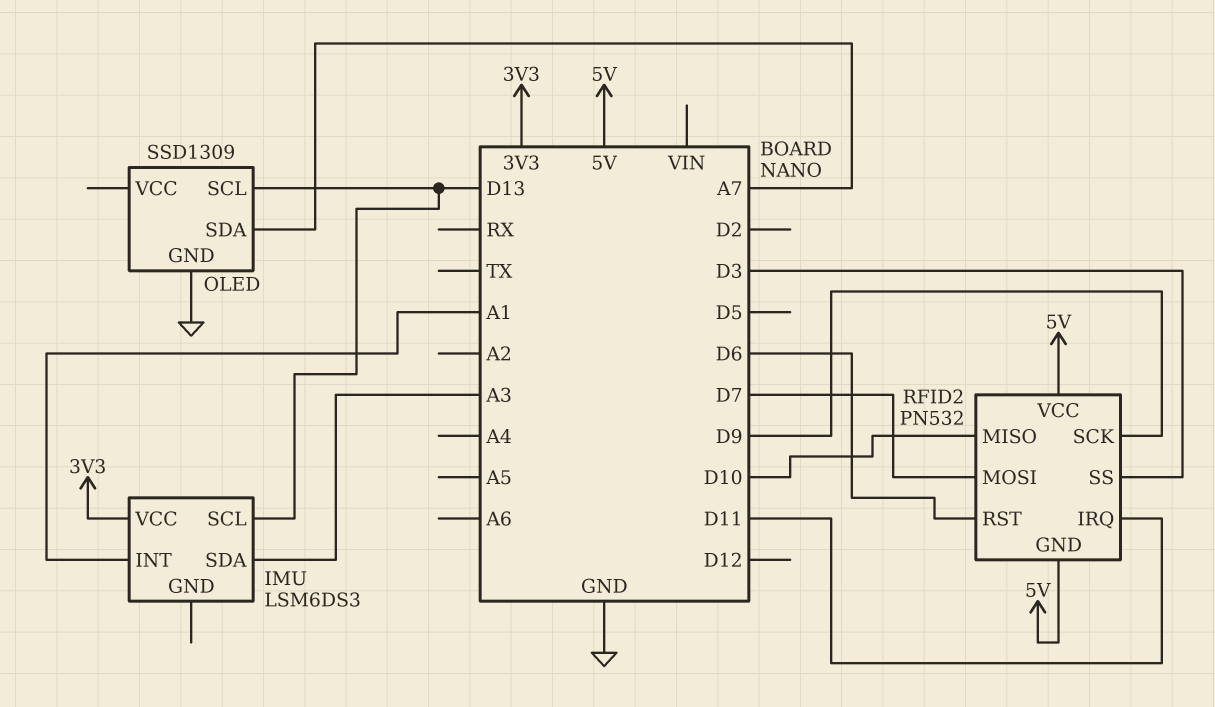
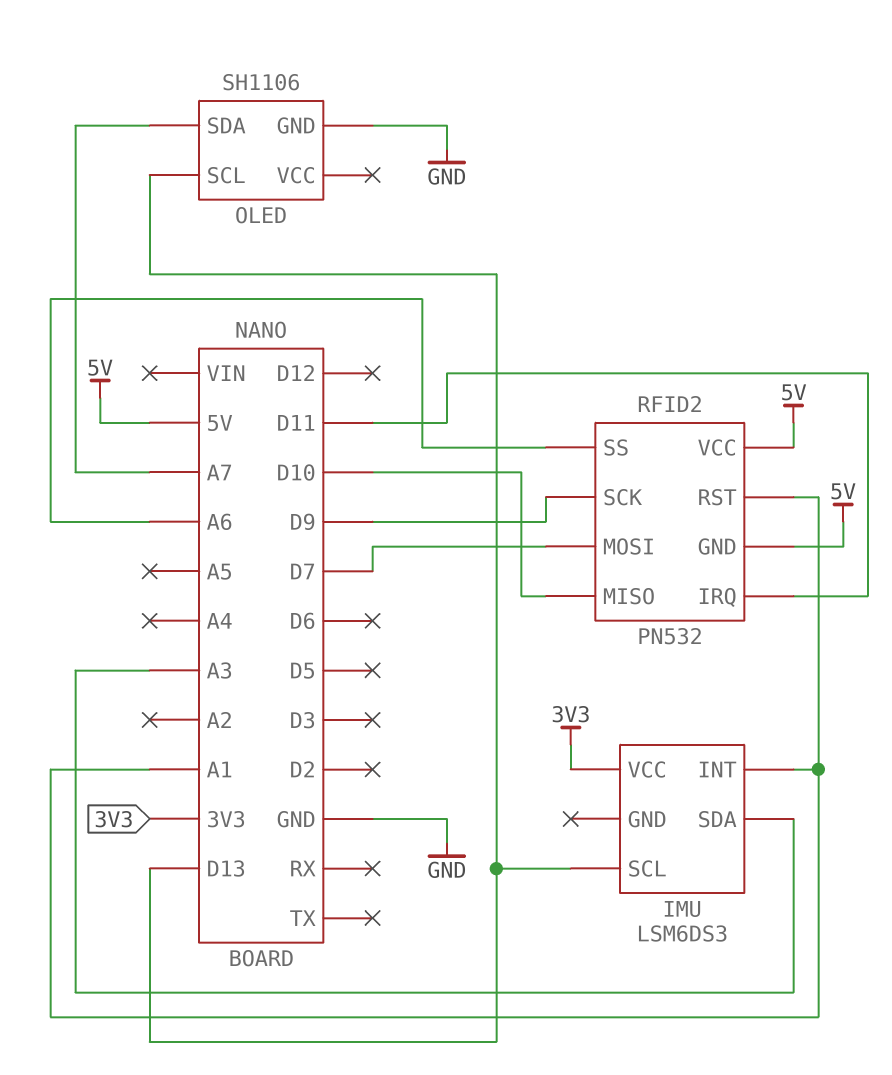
OLED: SSD1309 -> SH1106
RFID2 pin RST: D6 -> A1
RFID2 pin SS: D3 -> A6

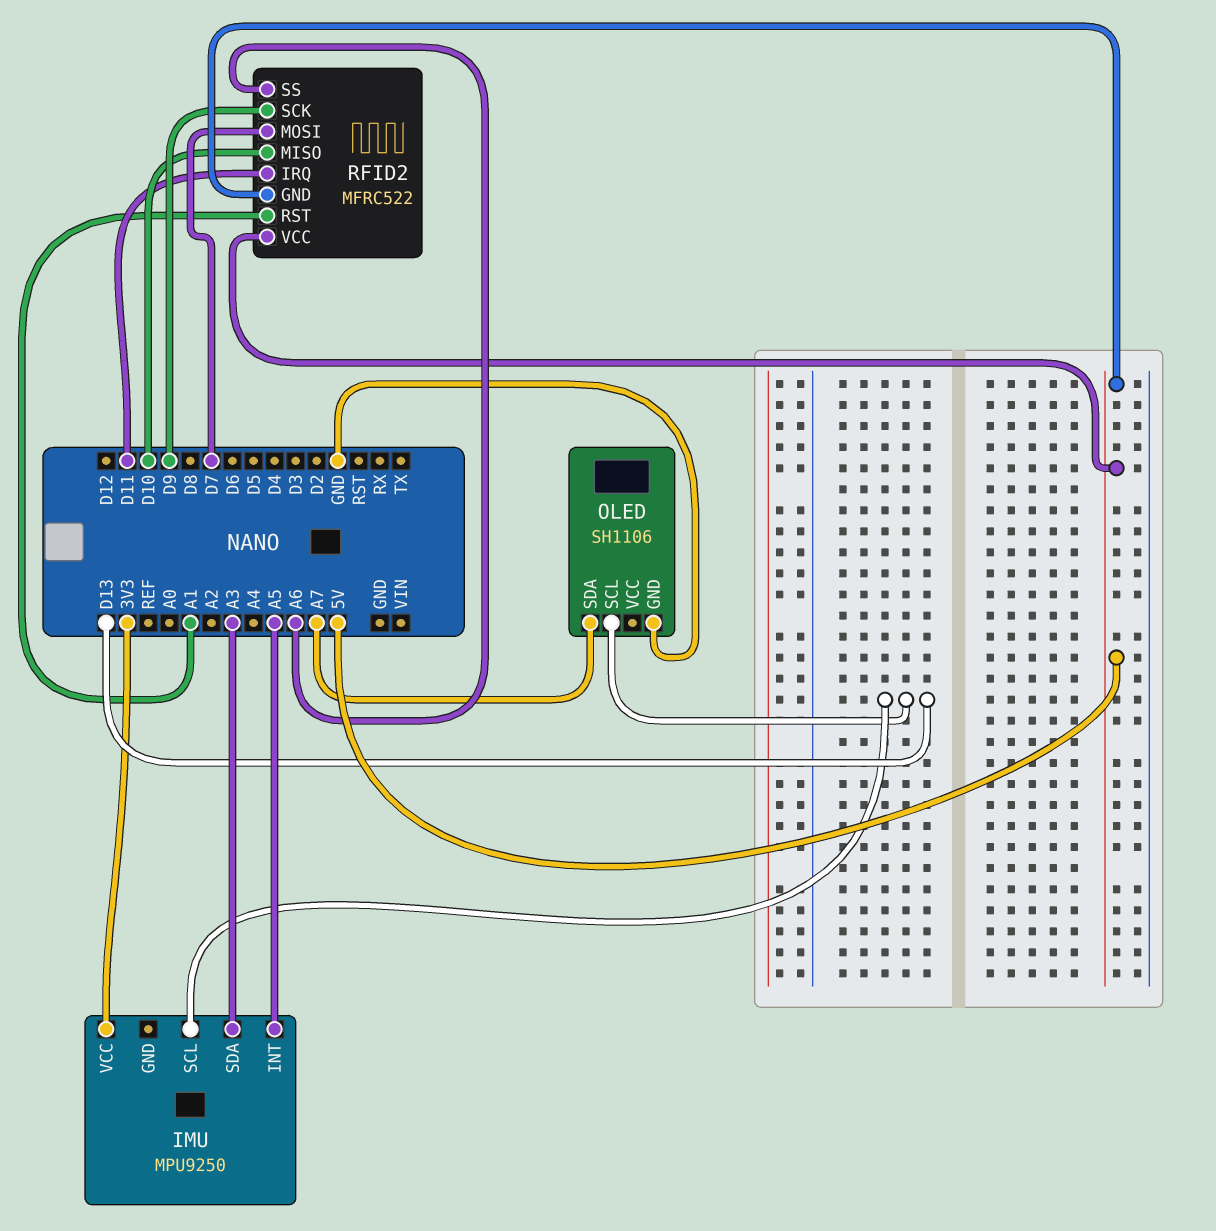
IMU: LSM6DS3 -> MPU9250
IMU pin INT: A1 -> A5
RFID2: PN532 -> MFRC522

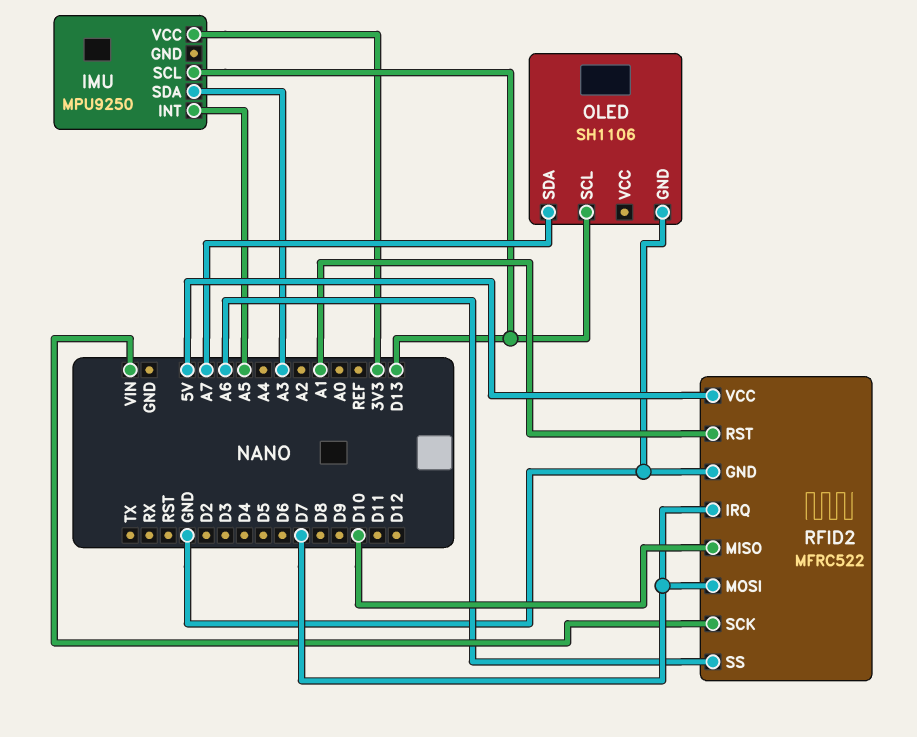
RFID2 pin GND: 5V -> GND
RFID2 pin IRQ: D11 -> D7
RFID2 pin SCK: D9 -> VIN

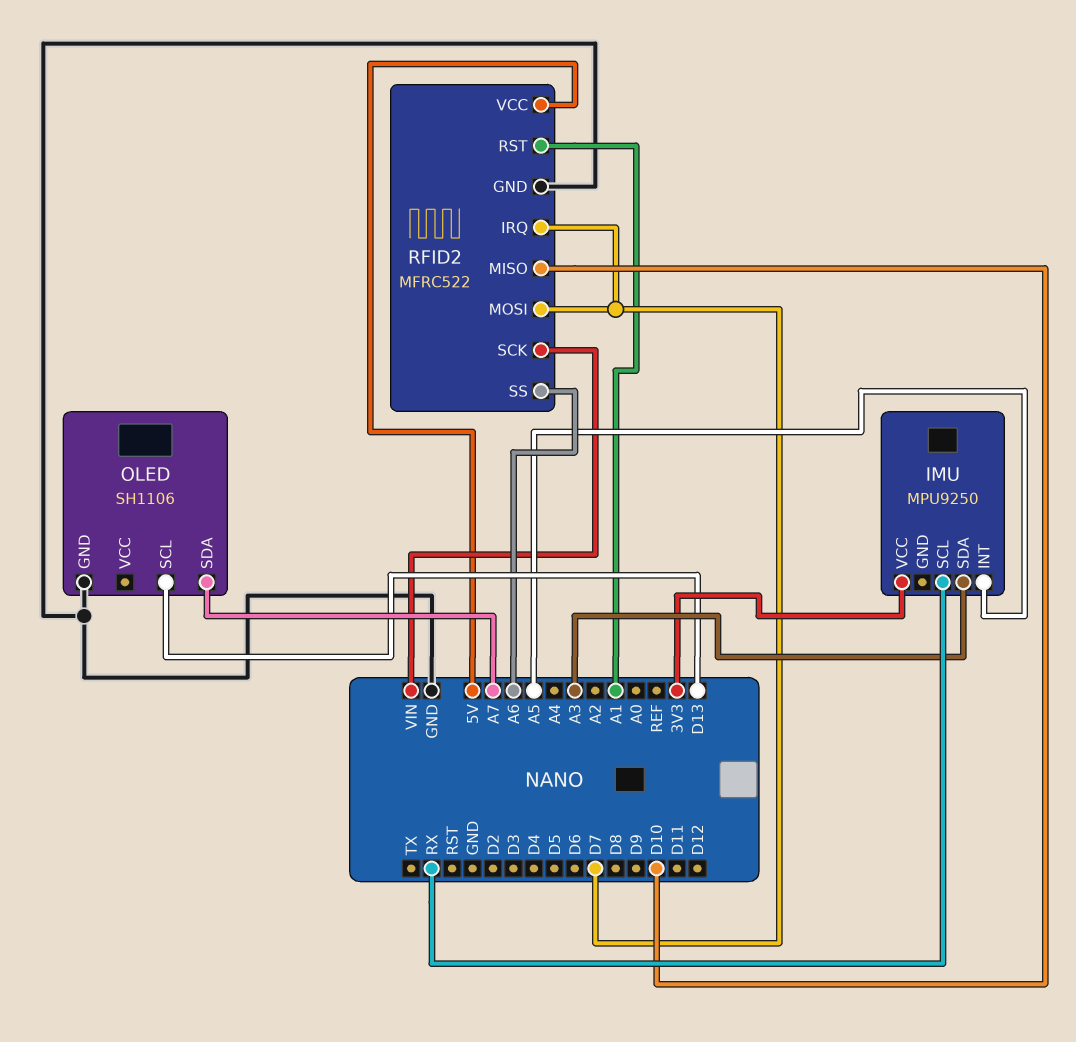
IMU pin SCL: D13 -> RX

